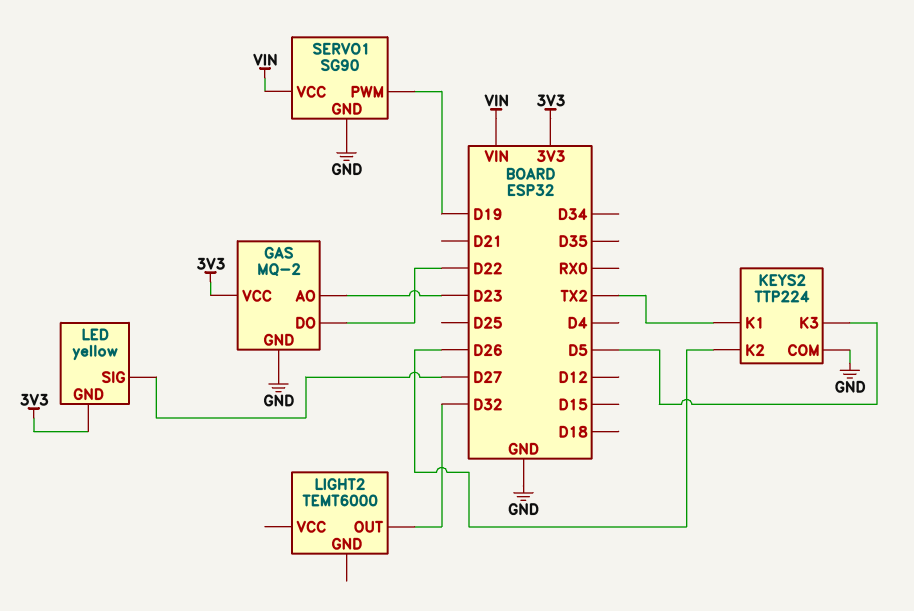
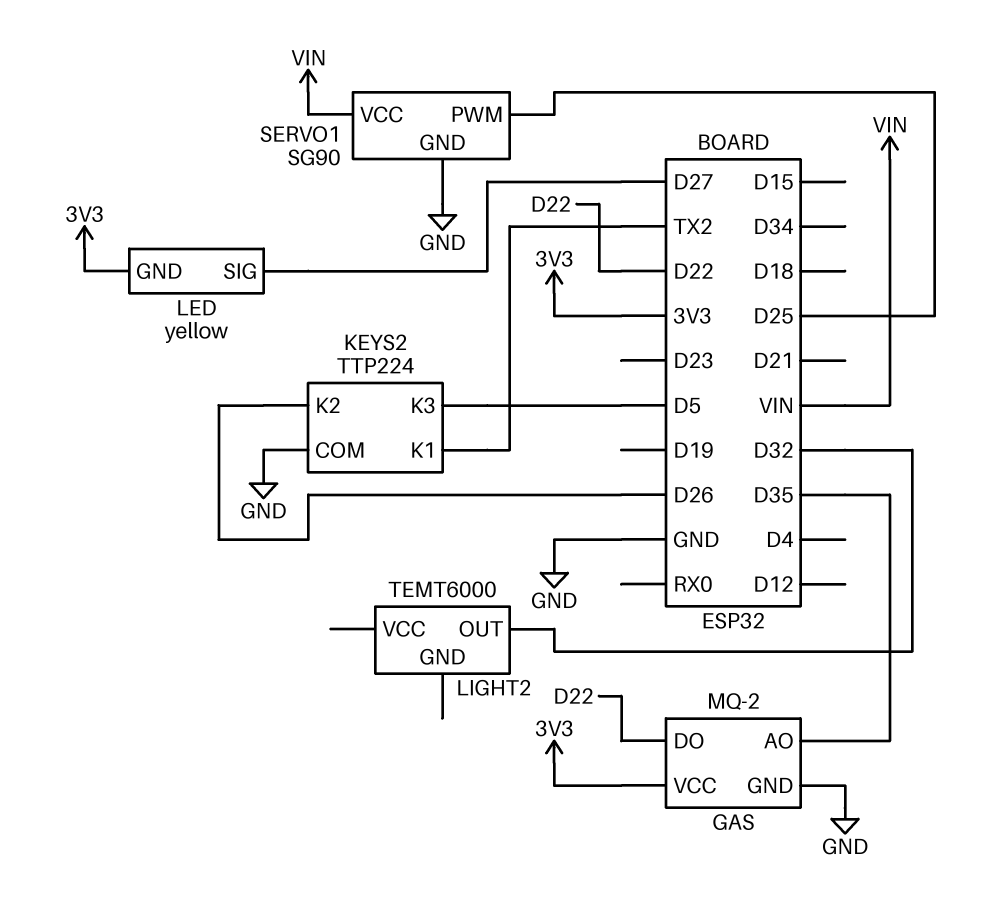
GAS pin AO: D23 -> D35
SERVO1 pin PWM: D19 -> D25

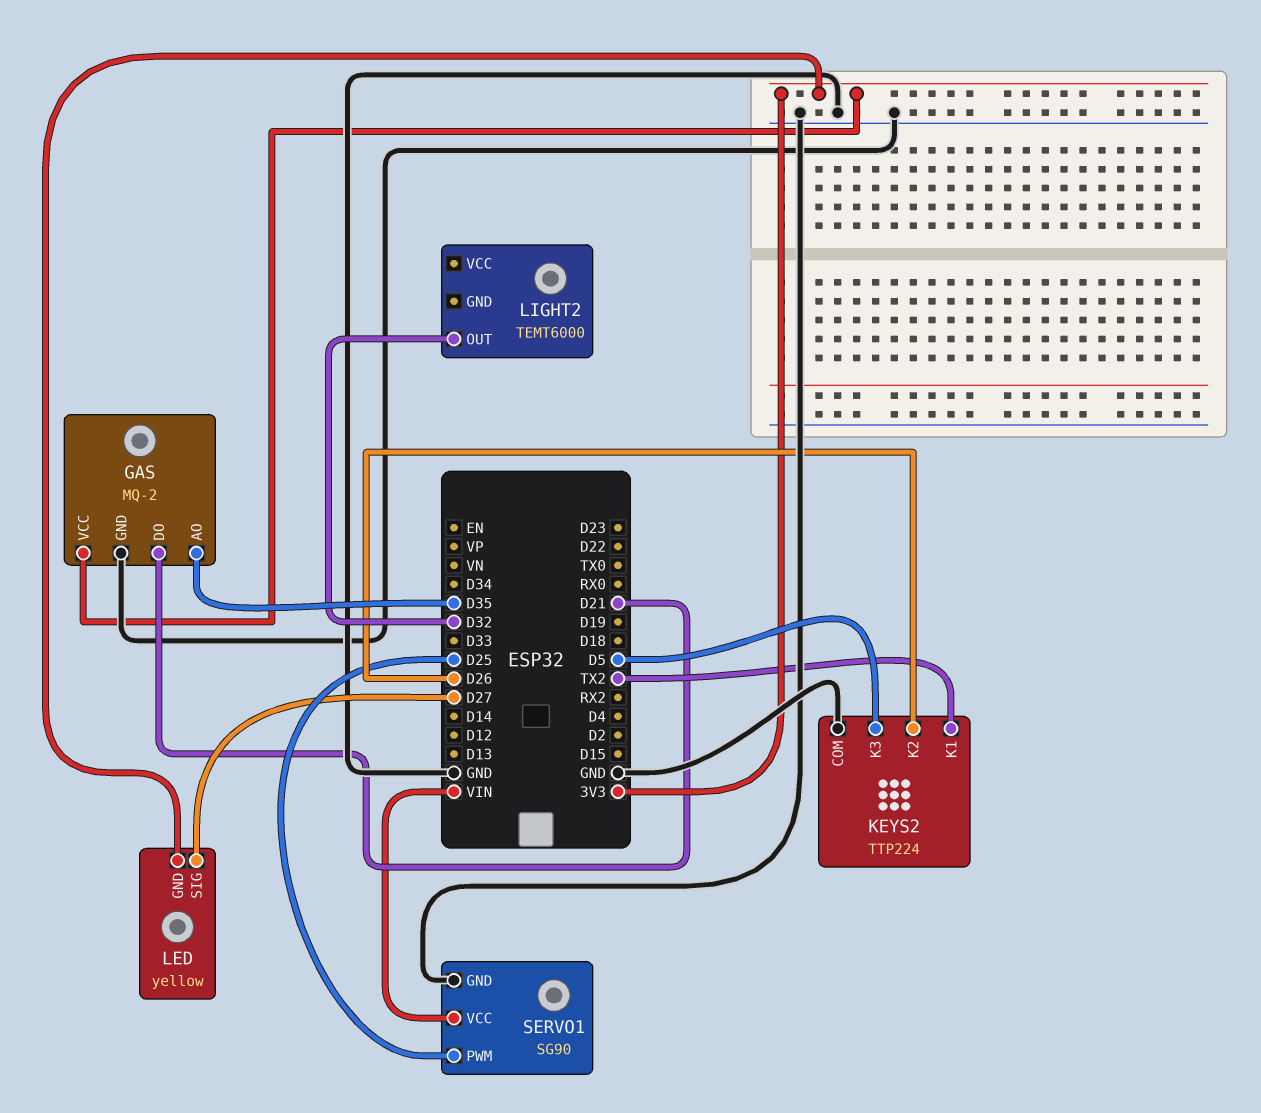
GAS pin DO: D22 -> D21

